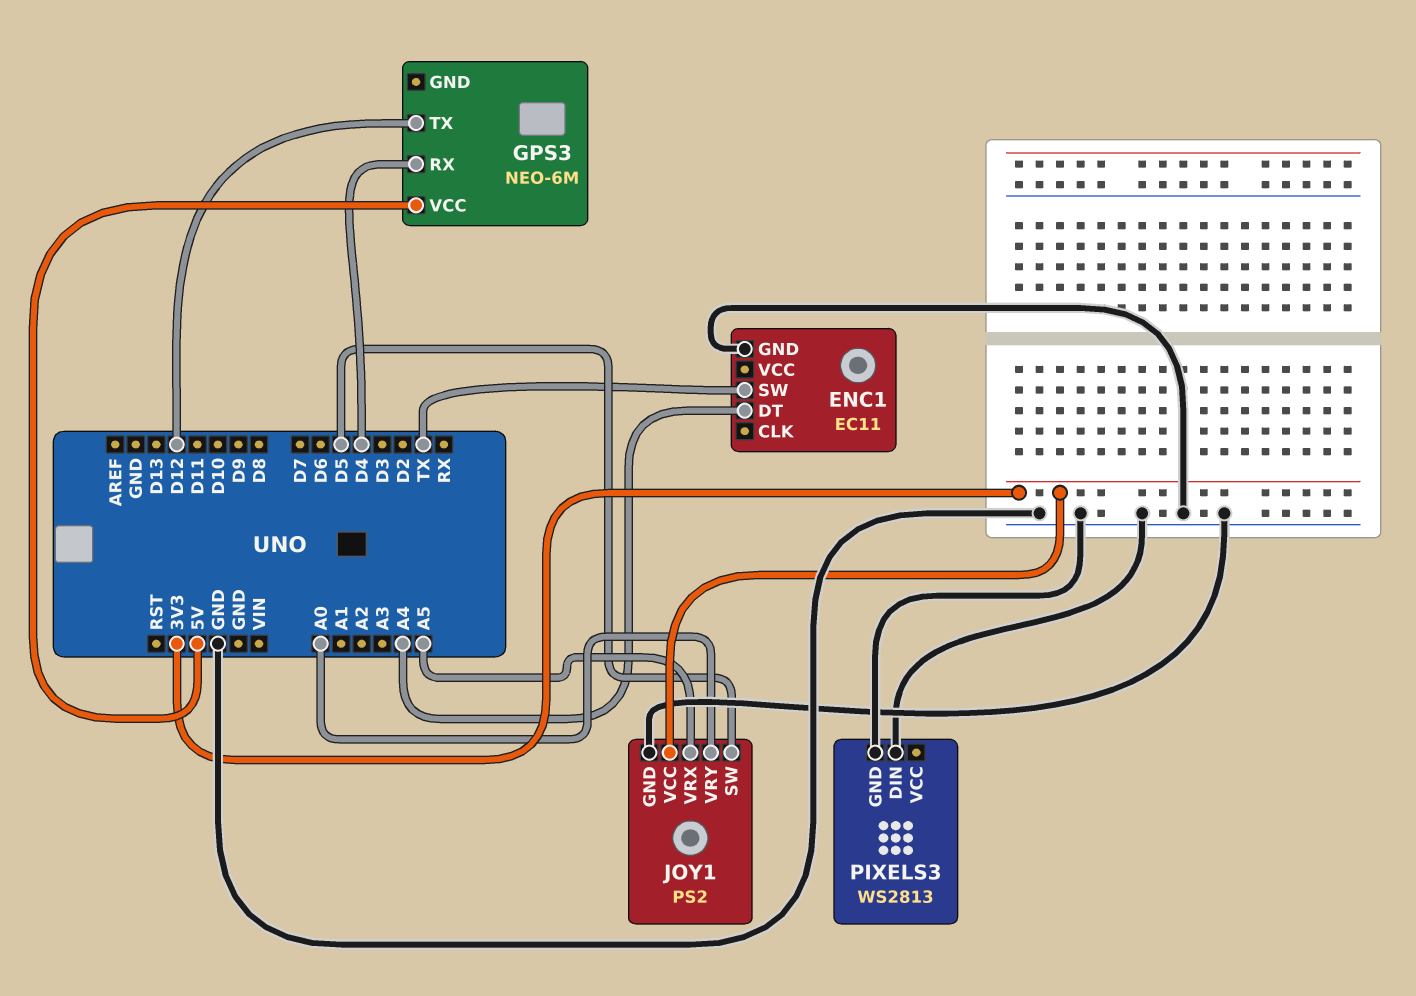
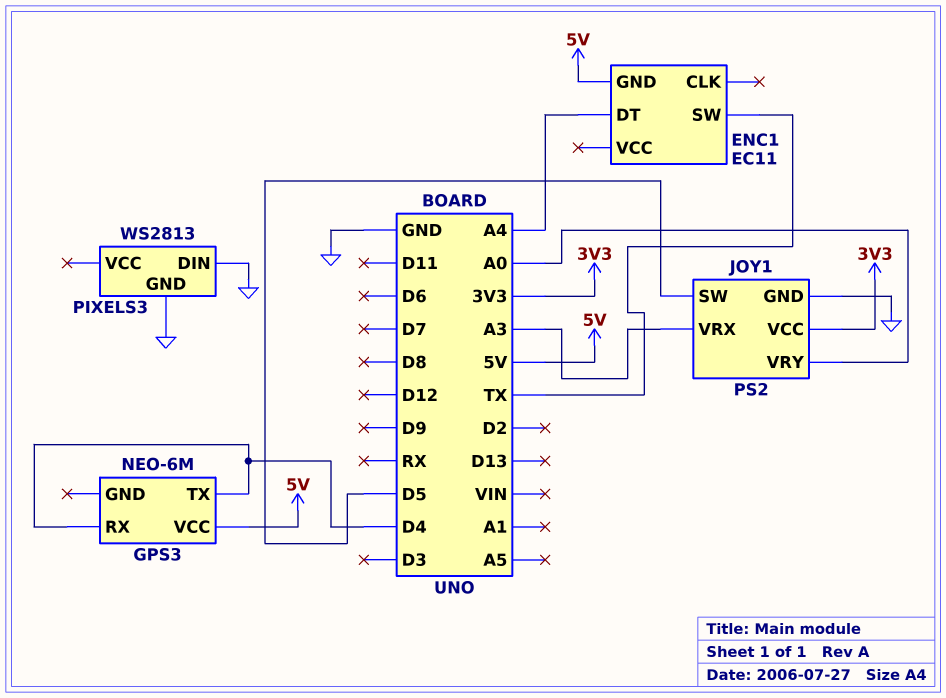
ENC1 pin GND: GND -> 5V
GPS3 pin TX: D12 -> D4
JOY1 pin VRX: A5 -> A3

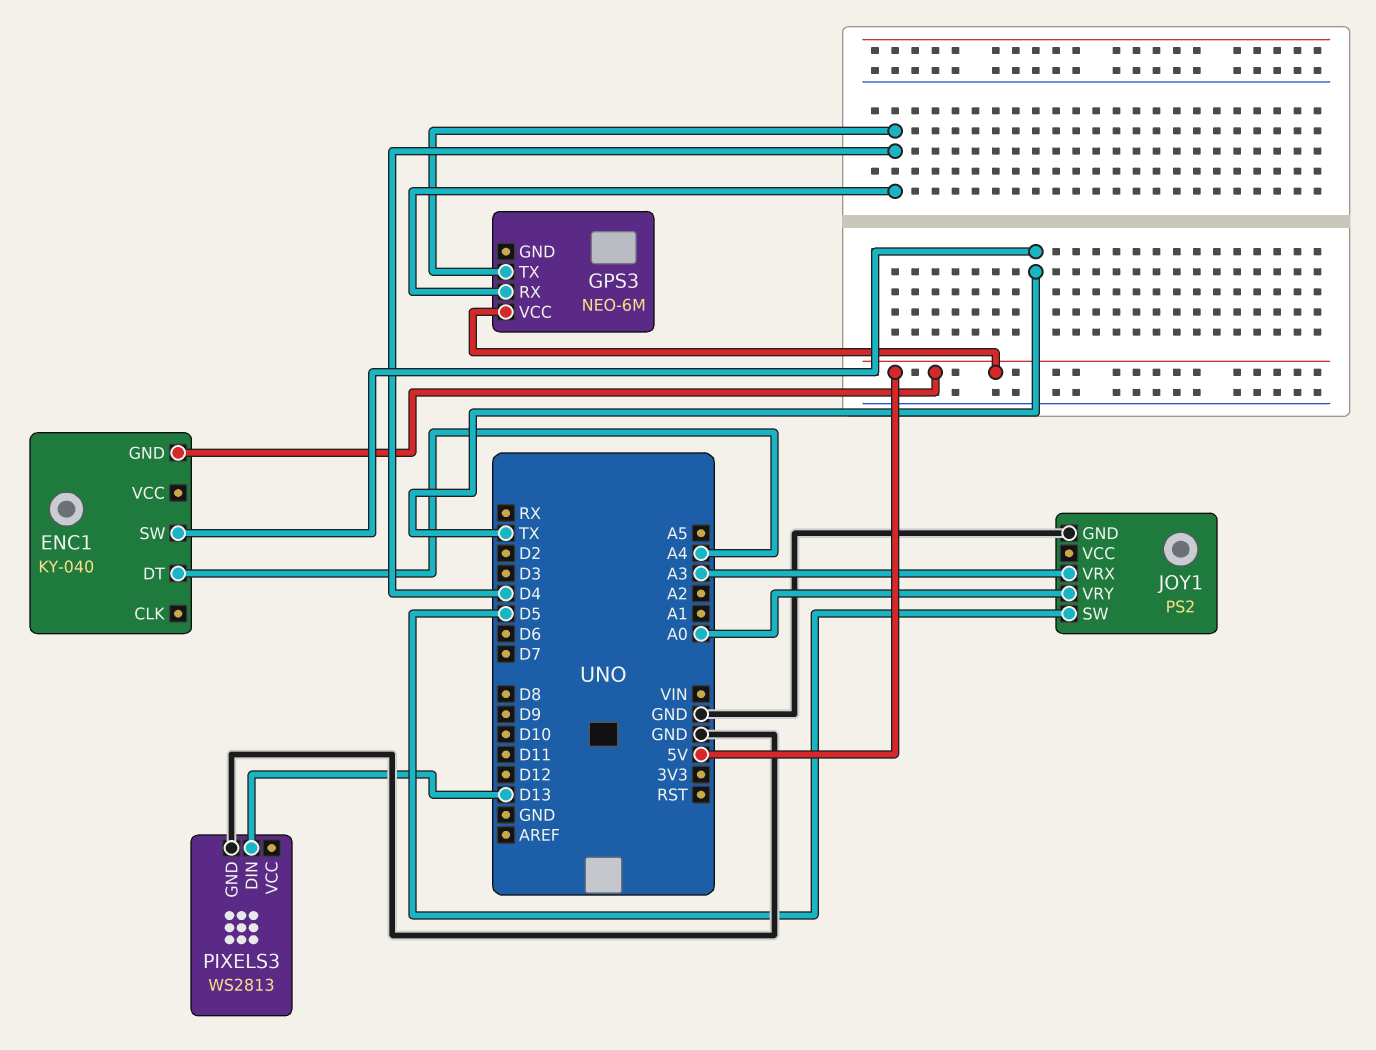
ENC1: EC11 -> KY-040
JOY1 pin VCC: 3V3 -> none
PIXELS3 pin DIN: GND -> D13

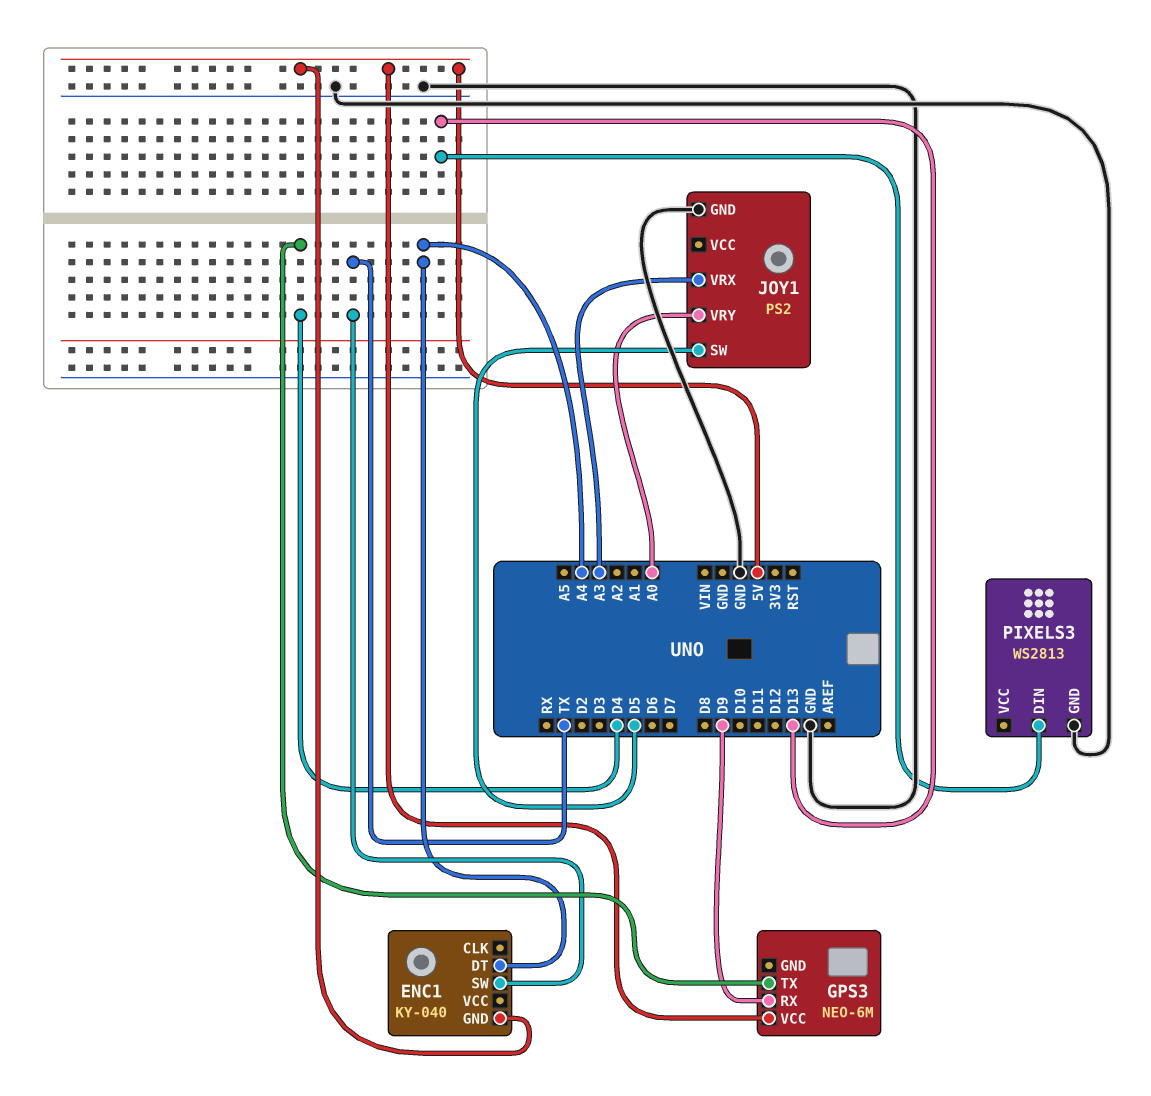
GPS3 pin RX: D4 -> D9

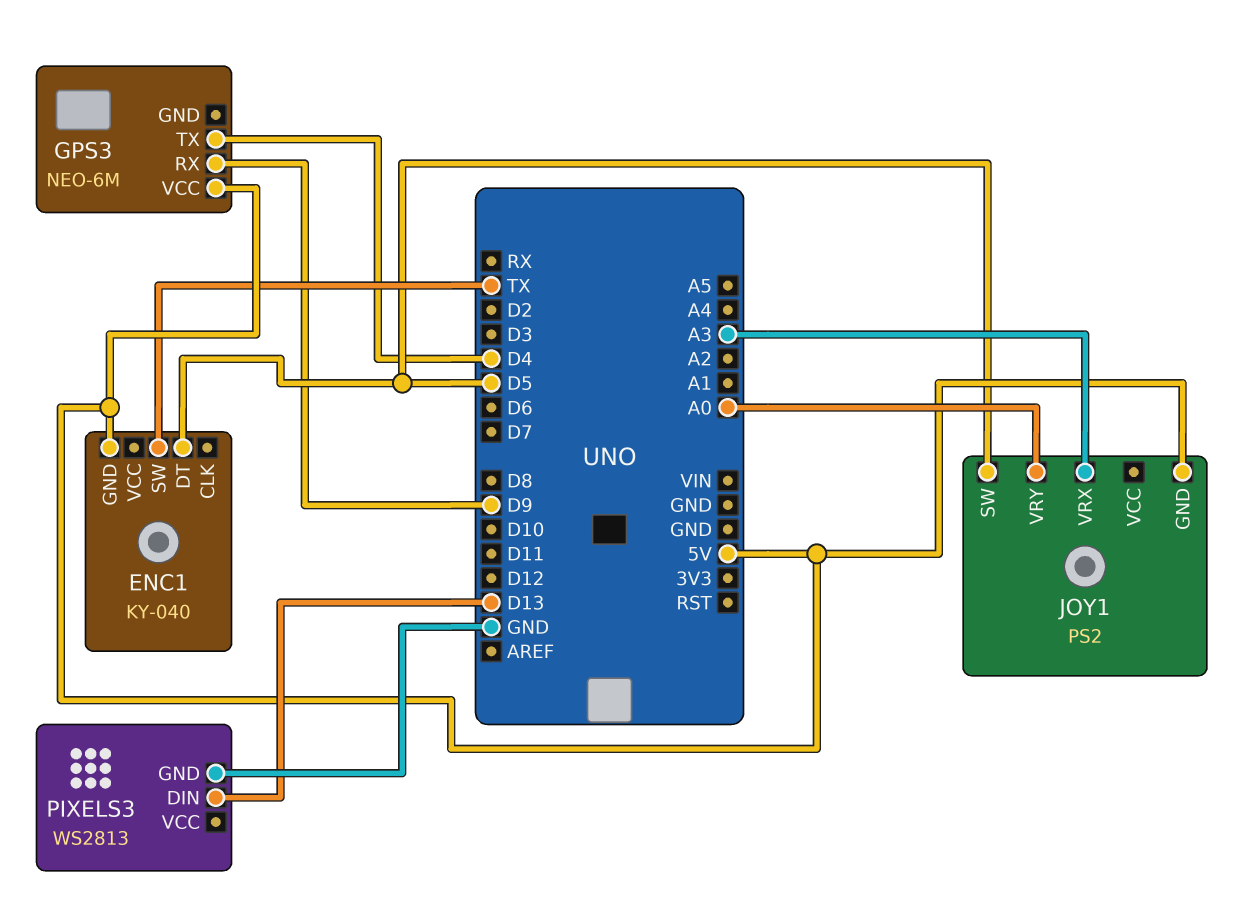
ENC1 pin DT: A4 -> D5
JOY1 pin GND: GND -> 5V

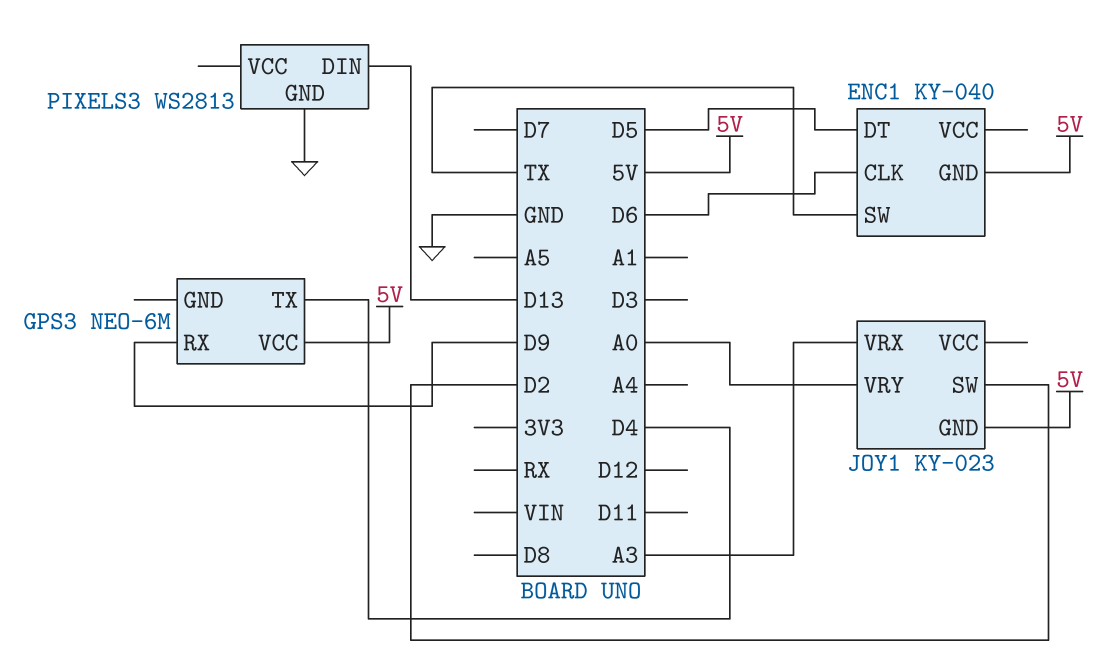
ENC1 pin CLK: none -> D6
JOY1: PS2 -> KY-023
JOY1 pin SW: D5 -> D2

